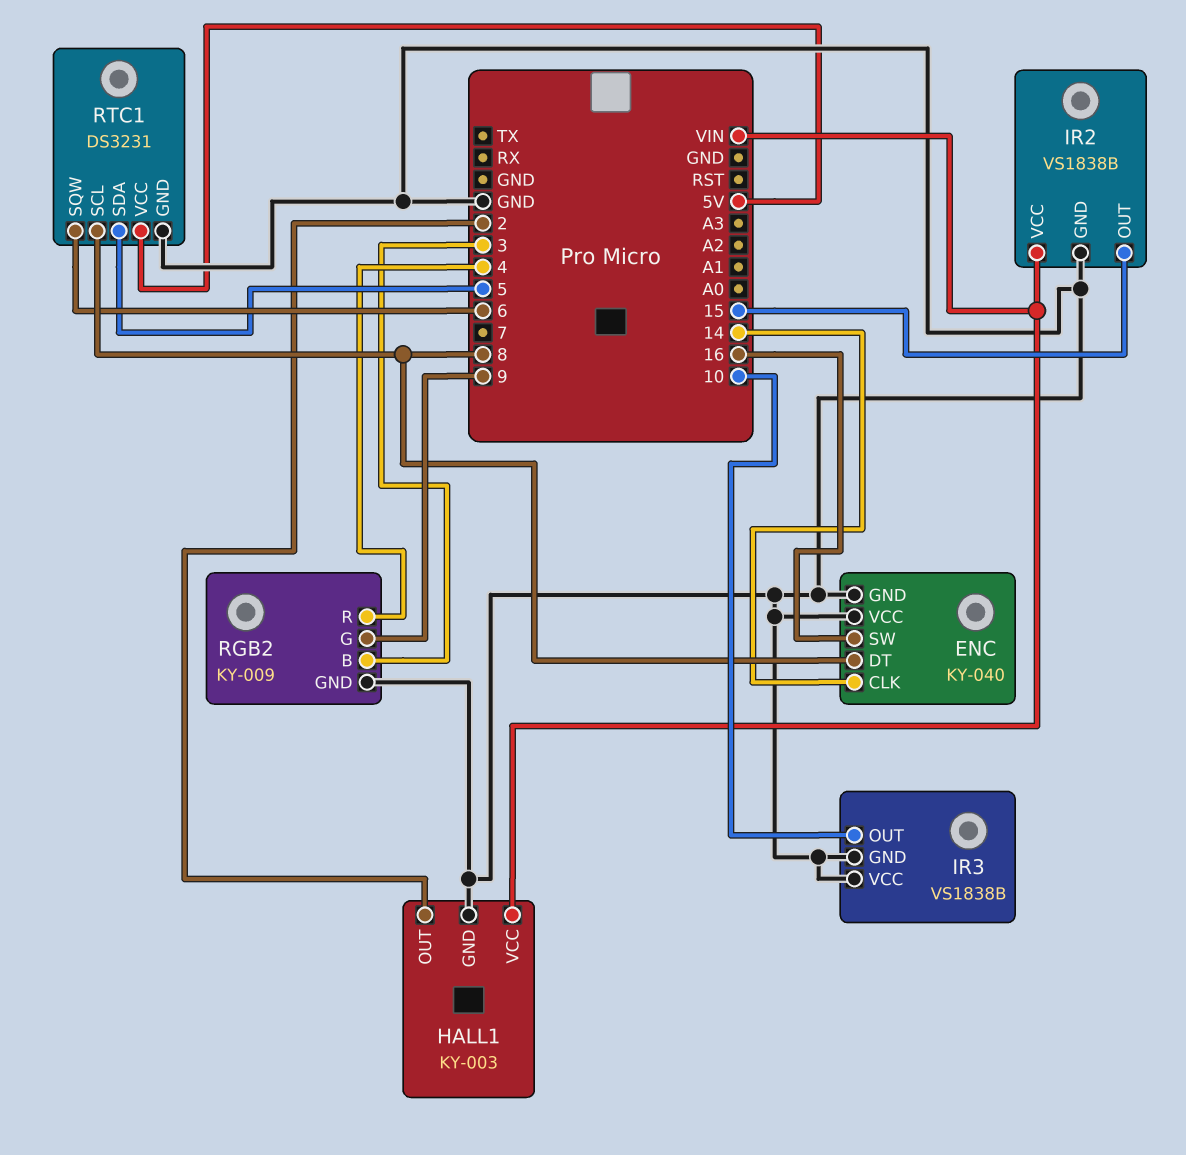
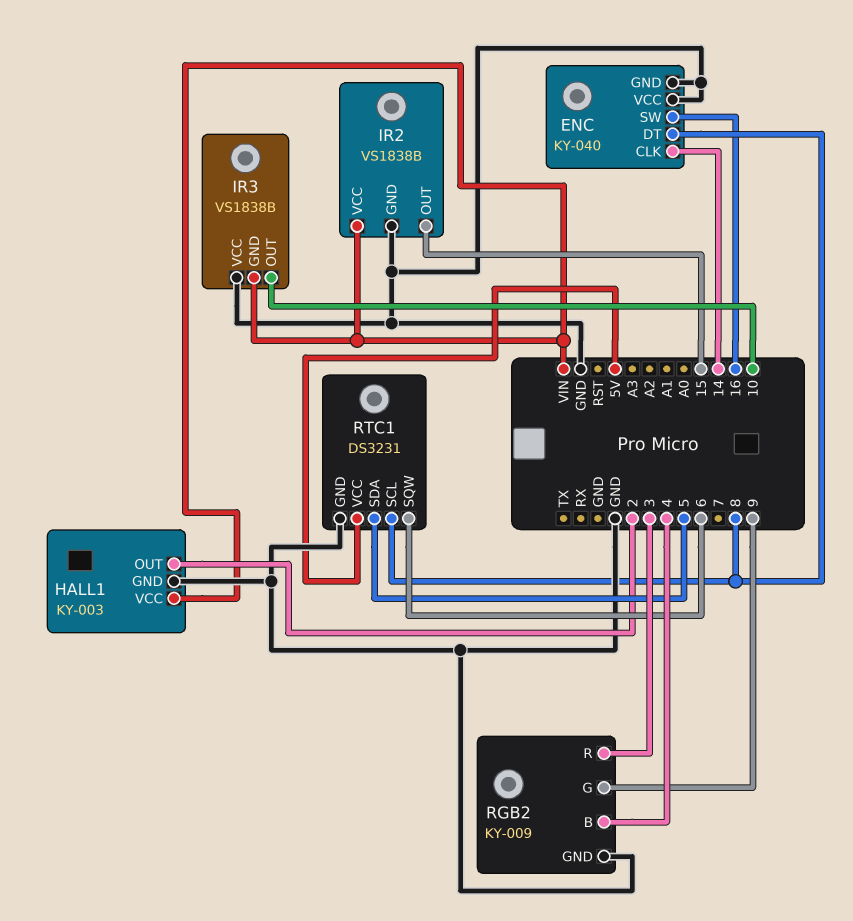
IR3 pin GND: GND -> VIN
RGB2 pin B: 3 -> 4
RGB2 pin R: 4 -> 3

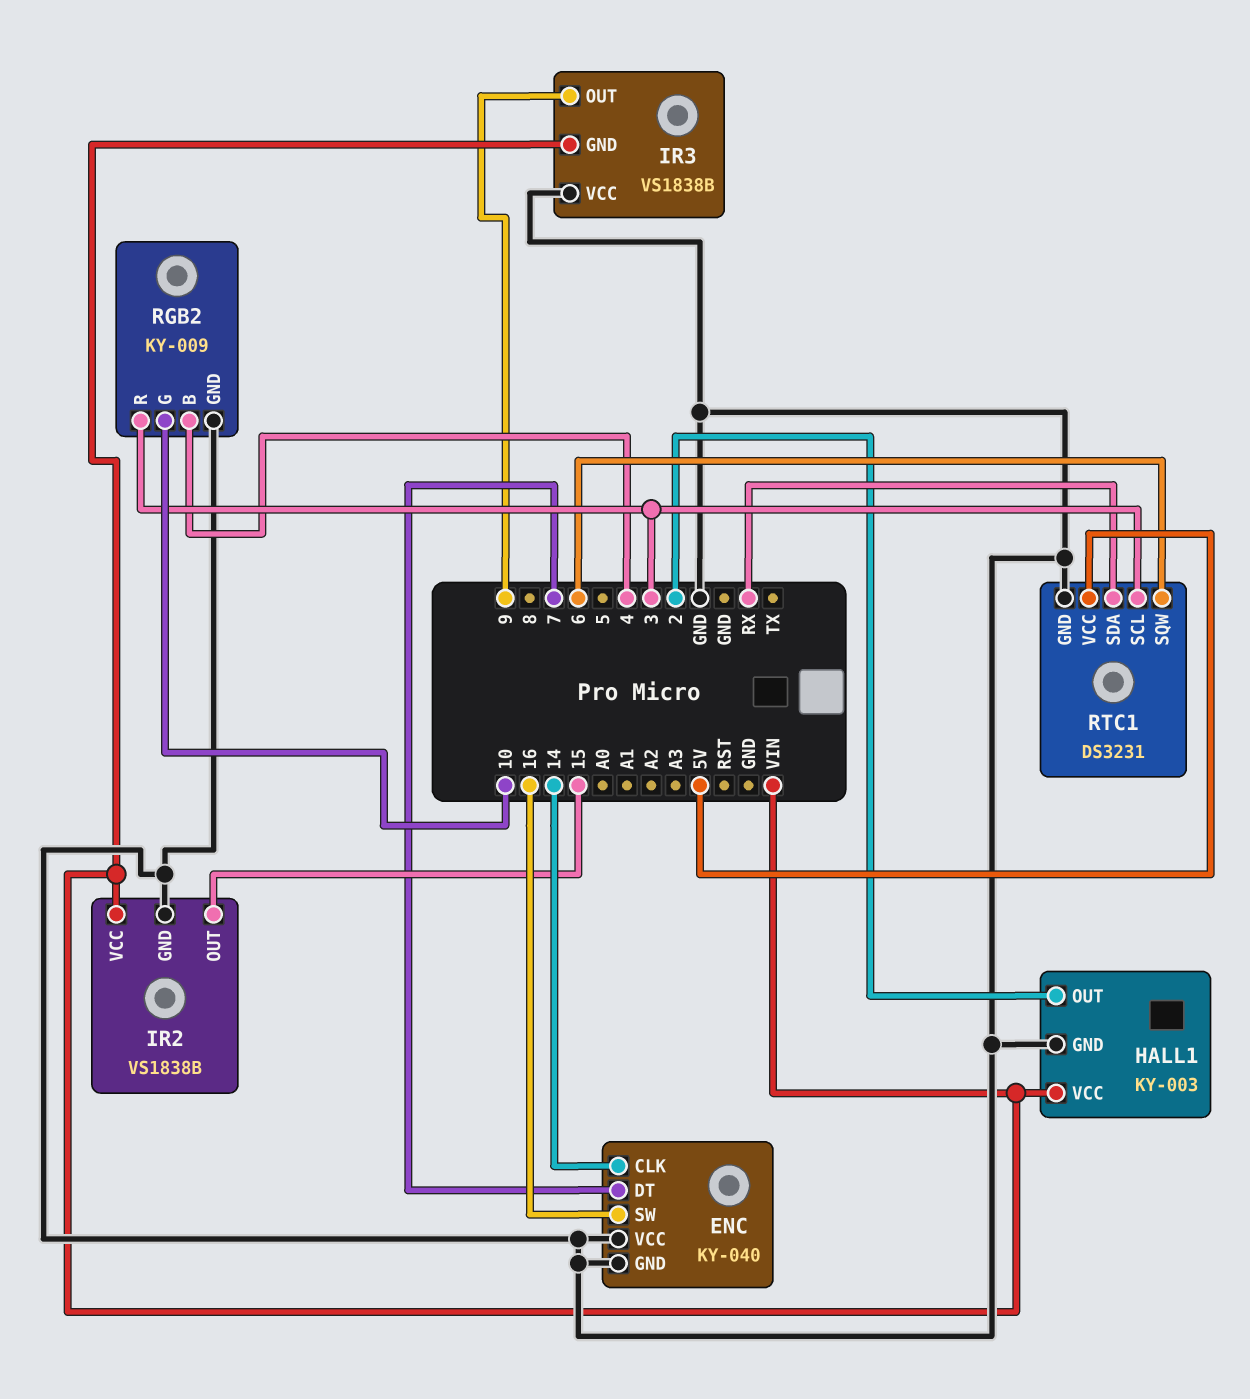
ENC pin DT: 8 -> 7
IR3 pin OUT: 10 -> 9
RGB2 pin G: 9 -> 10
RTC1 pin SCL: 8 -> 3
RTC1 pin SDA: 5 -> RX

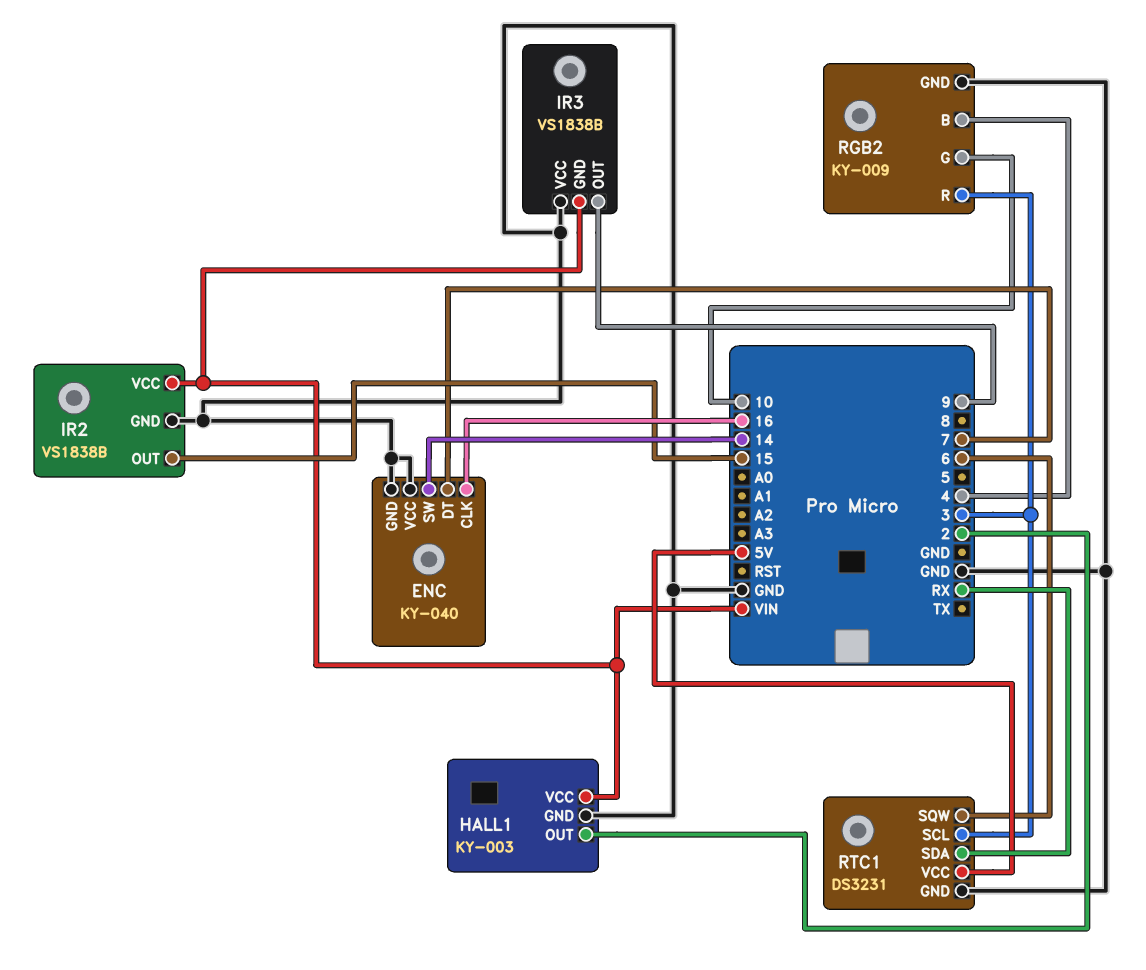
ENC pin CLK: 14 -> 16
ENC pin SW: 16 -> 14

